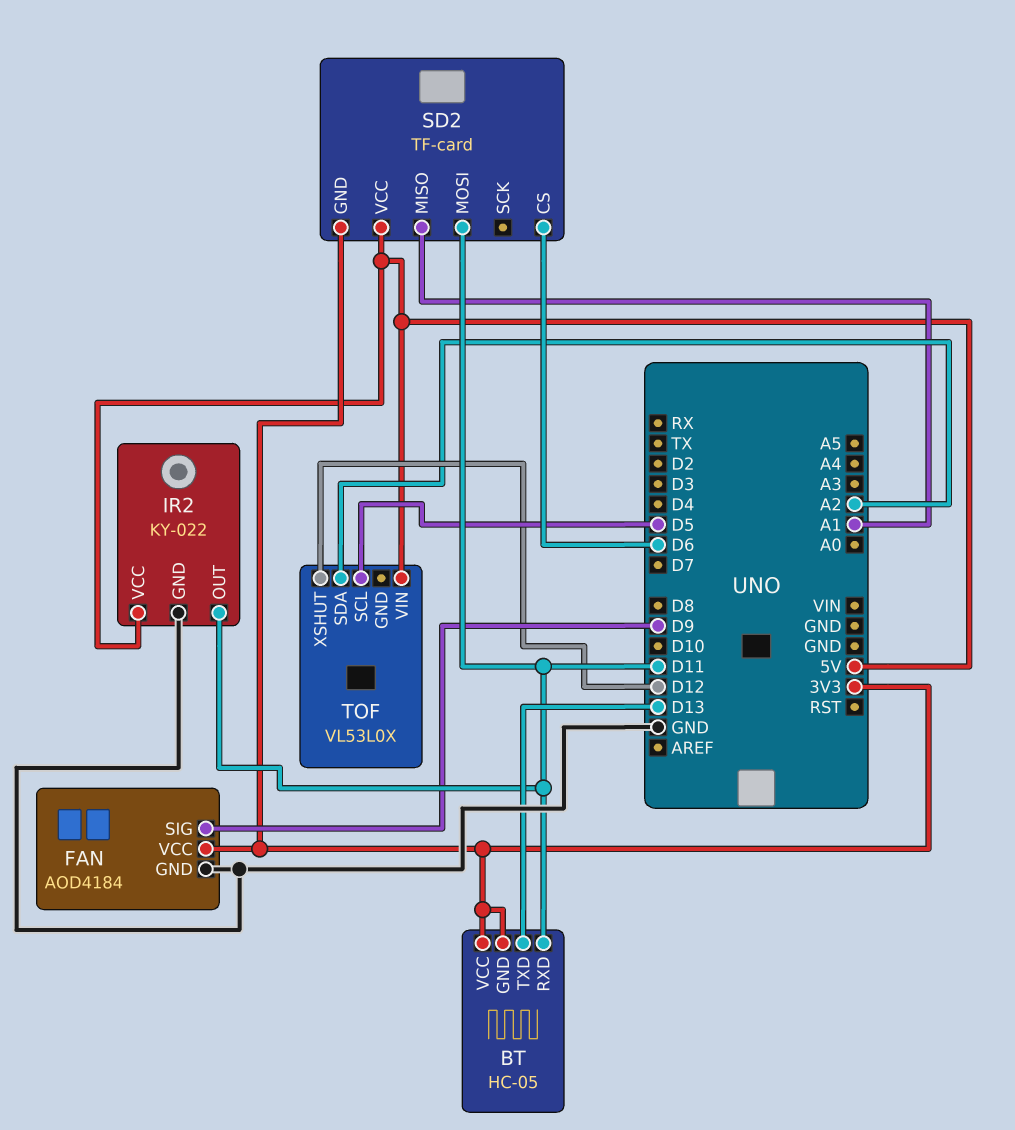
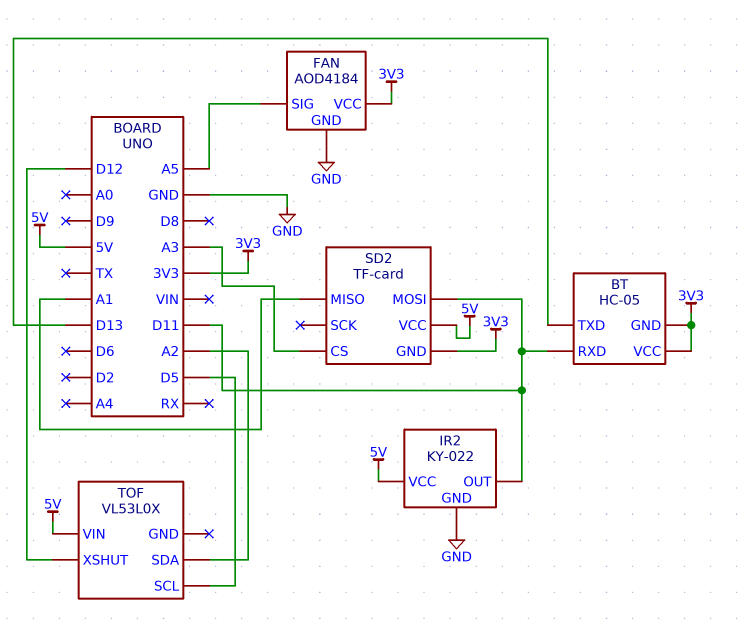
FAN pin SIG: D9 -> A5
SD2 pin CS: D6 -> A3

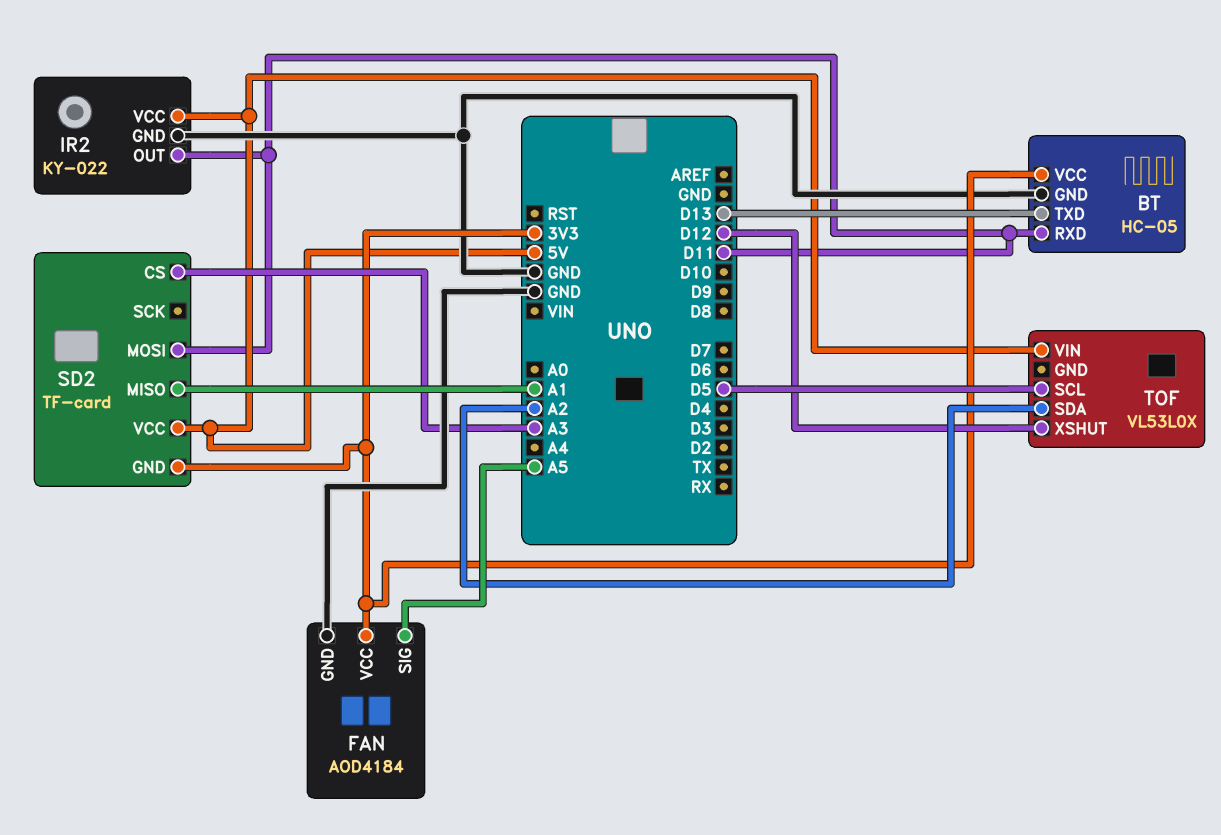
BT pin GND: 3V3 -> GND

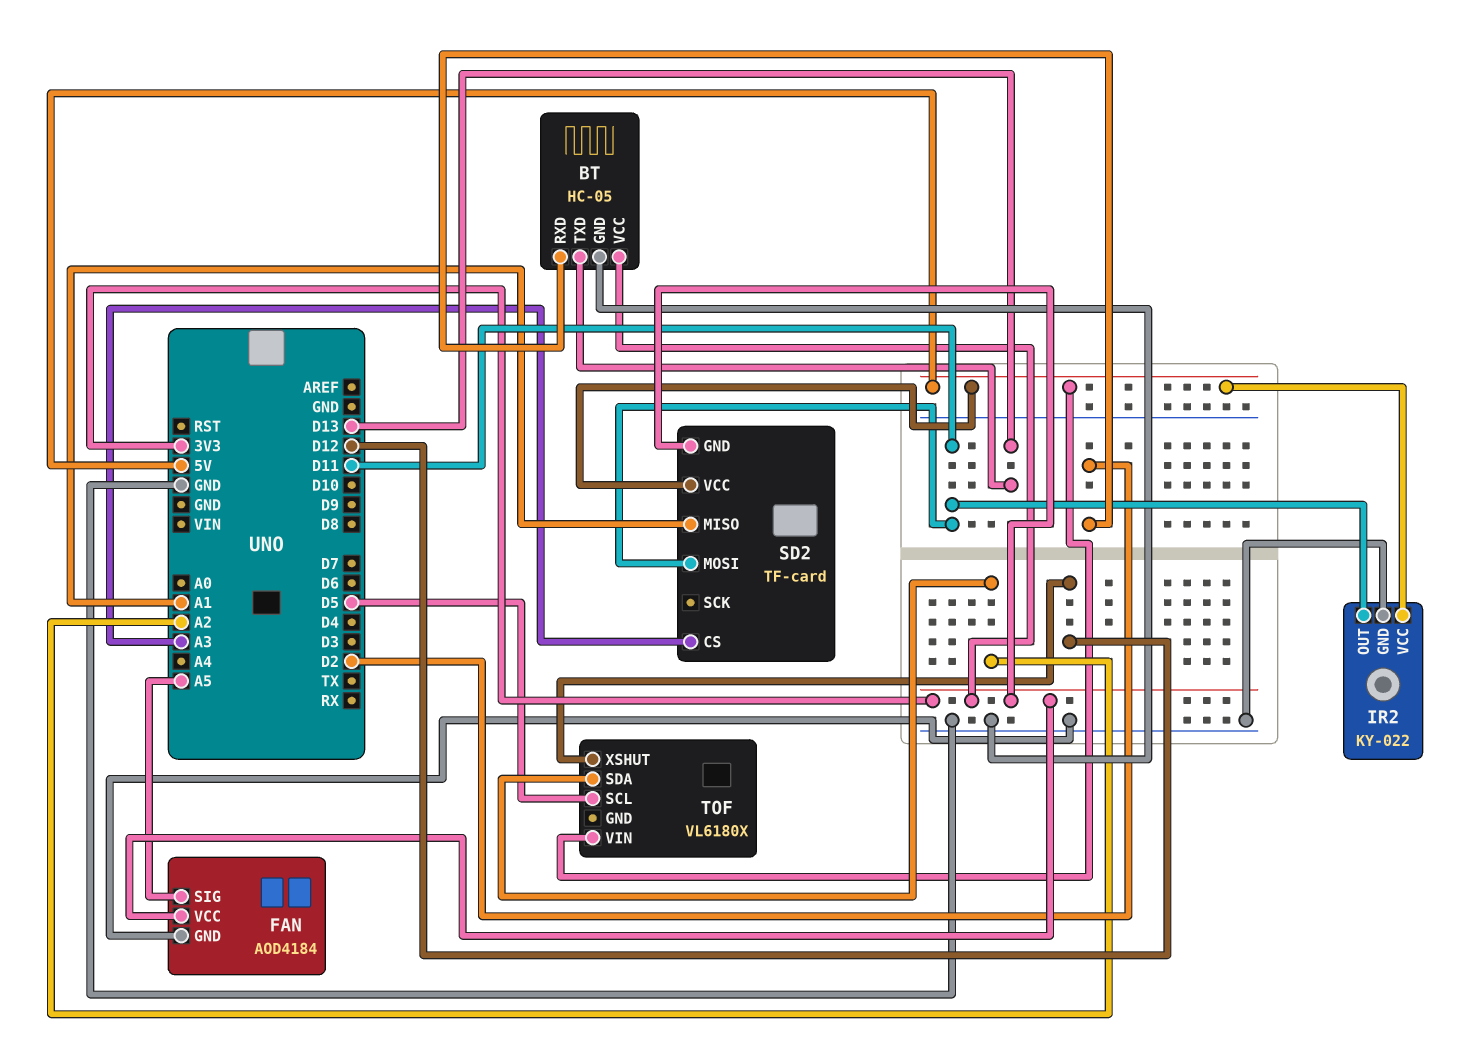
BT pin RXD: D11 -> D2
TOF: VL53L0X -> VL6180X

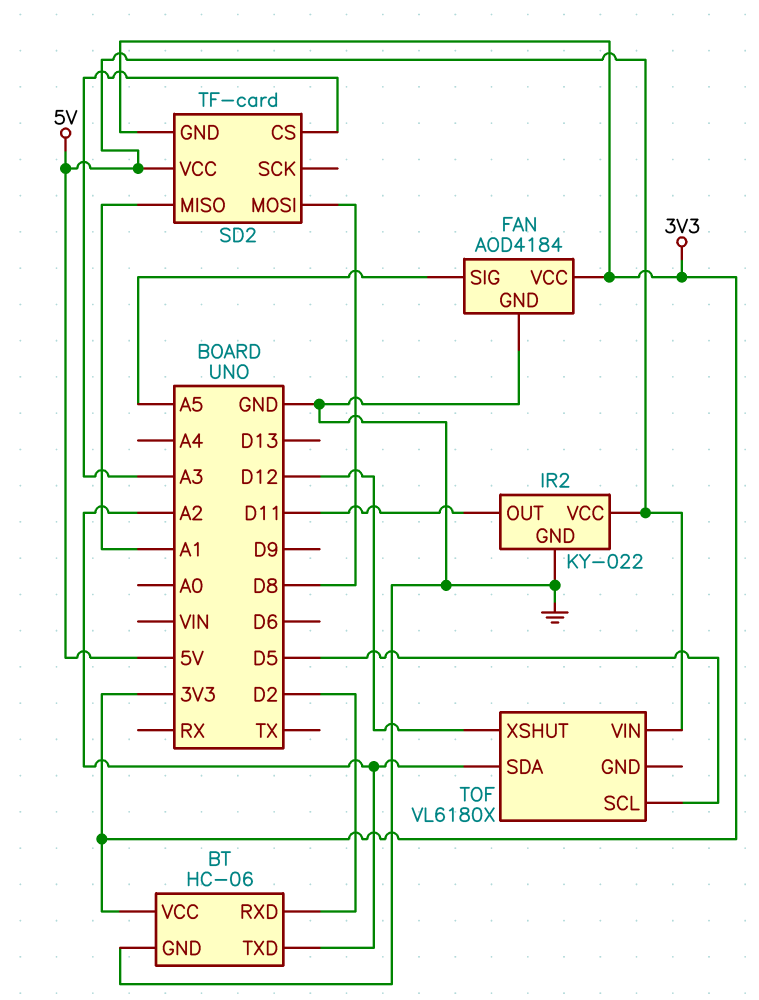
BT: HC-05 -> HC-06
BT pin TXD: D13 -> A2
SD2 pin MOSI: D11 -> D8

